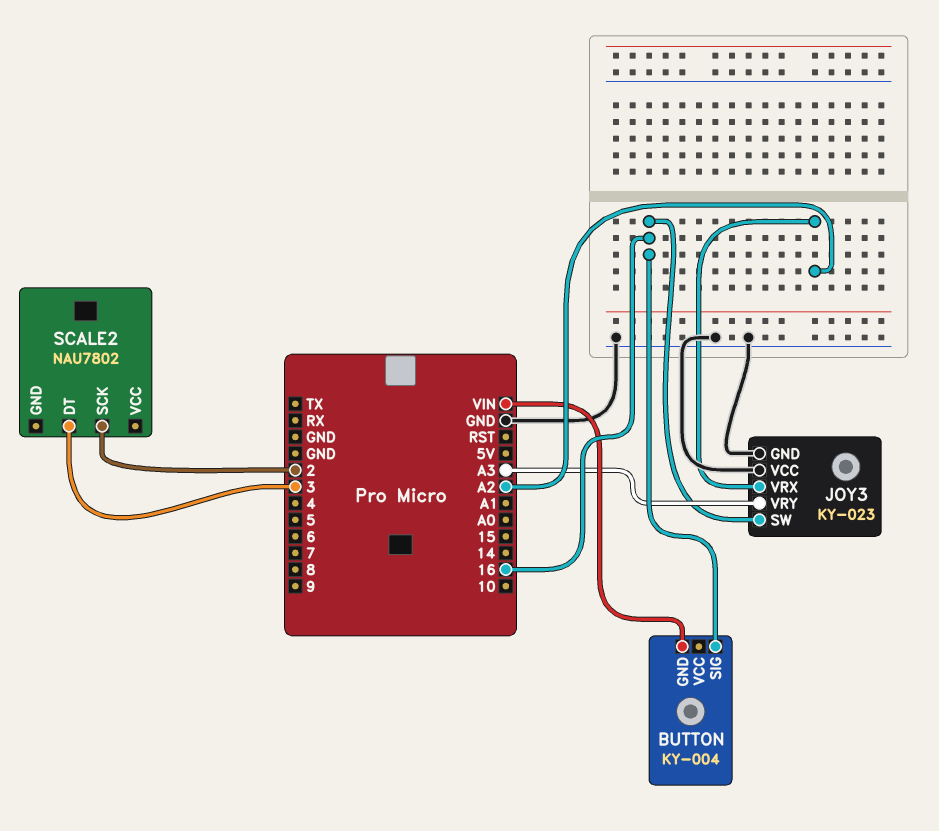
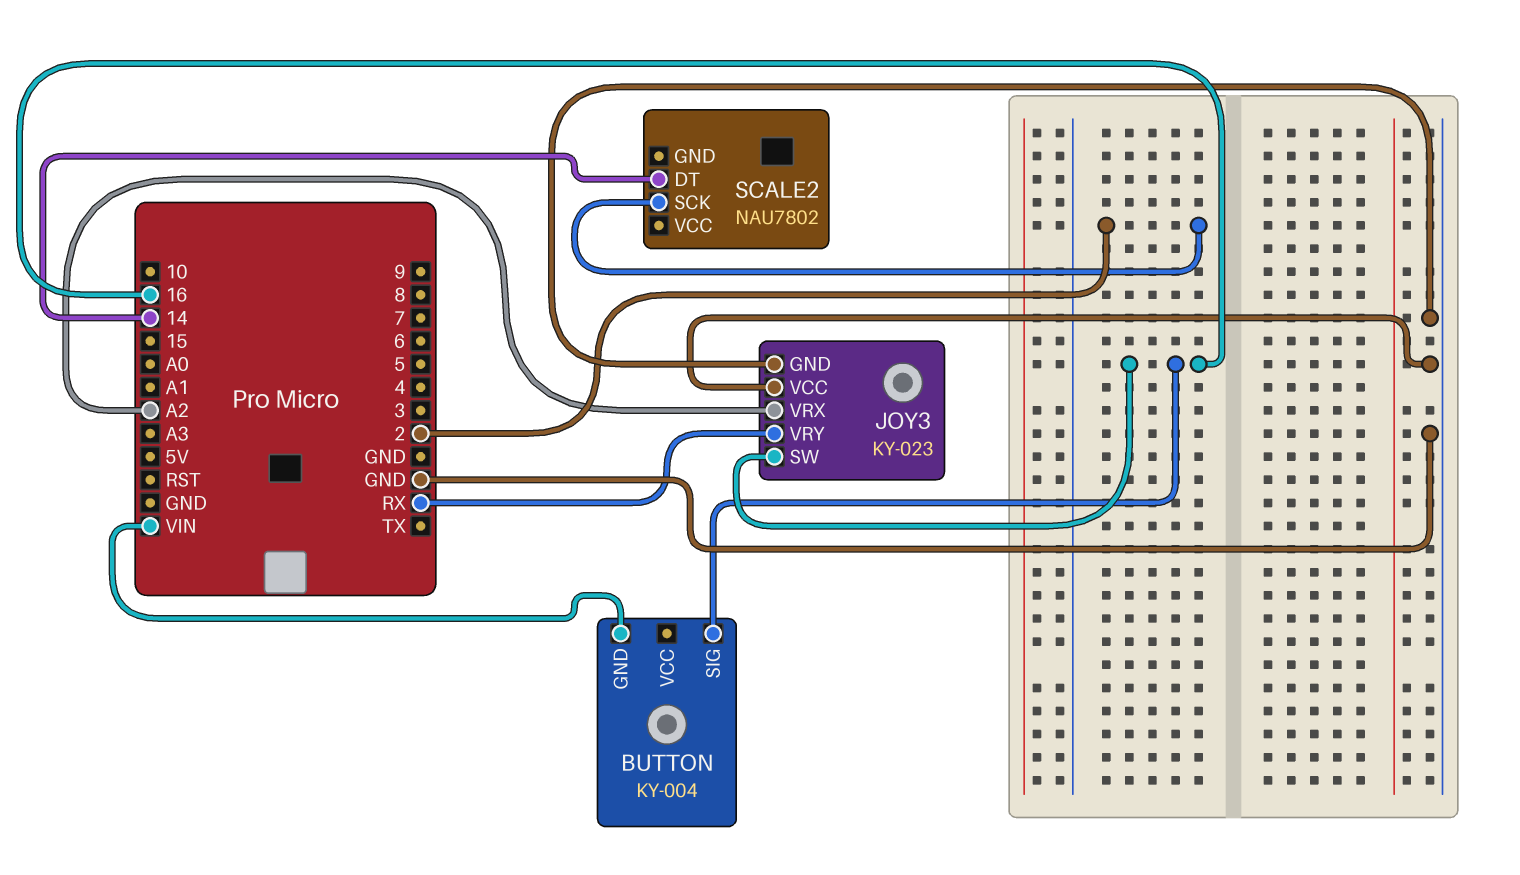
JOY3 pin VRY: A3 -> RX
SCALE2 pin DT: 3 -> 14

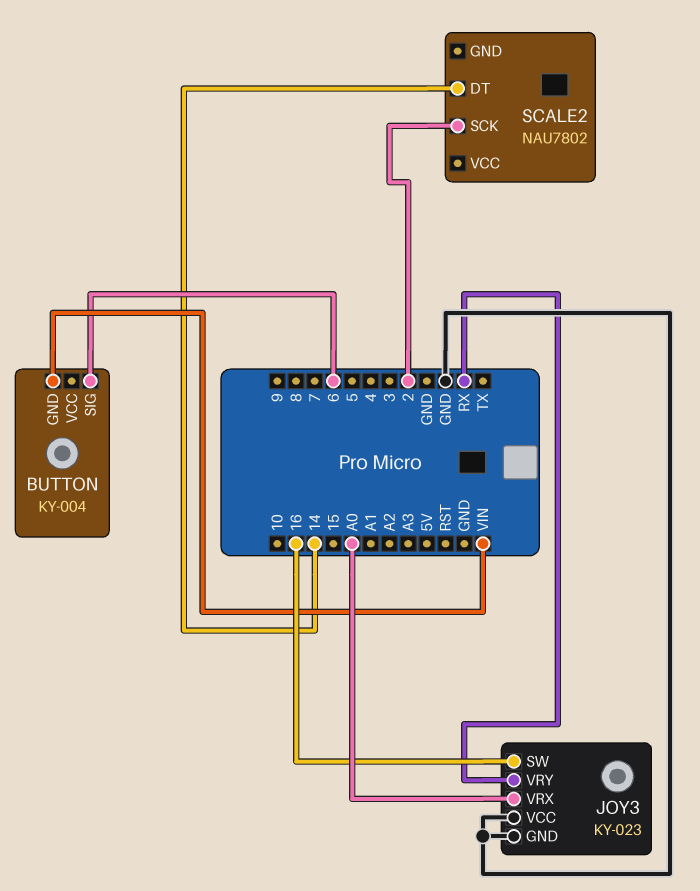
BUTTON pin SIG: 16 -> 6
JOY3 pin VRX: A2 -> A0

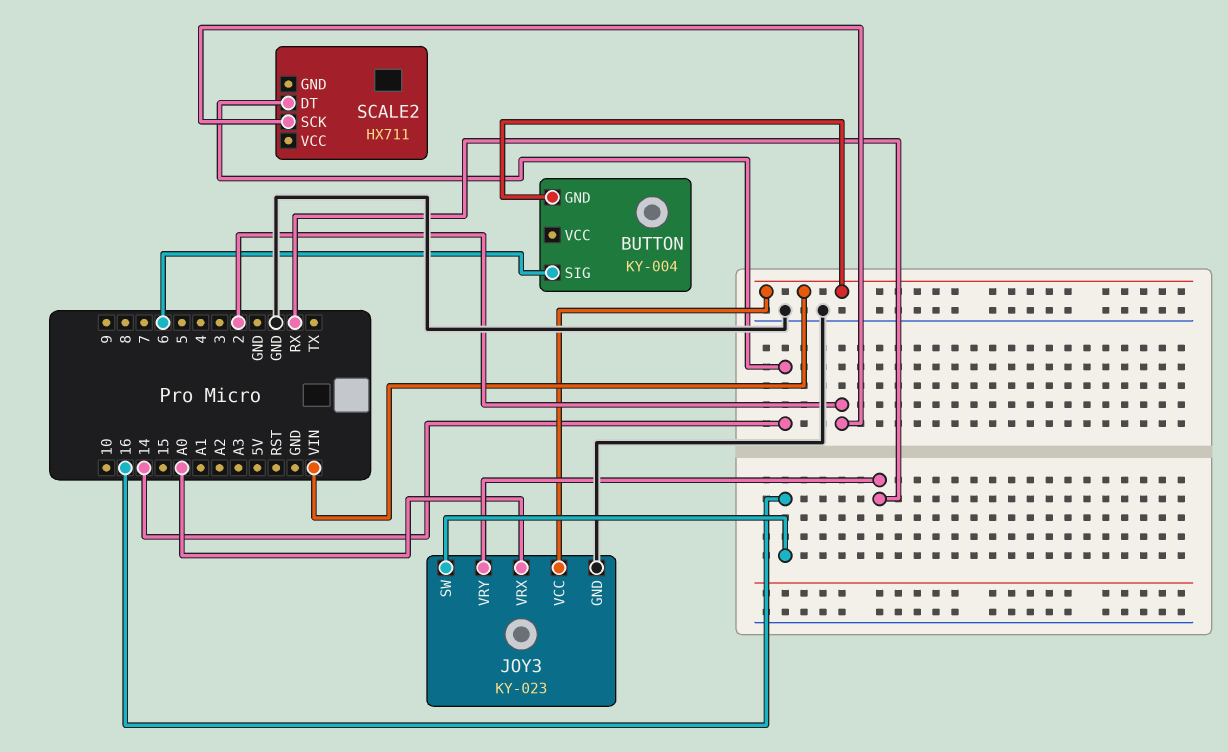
JOY3 pin VCC: GND -> VIN
SCALE2: NAU7802 -> HX711

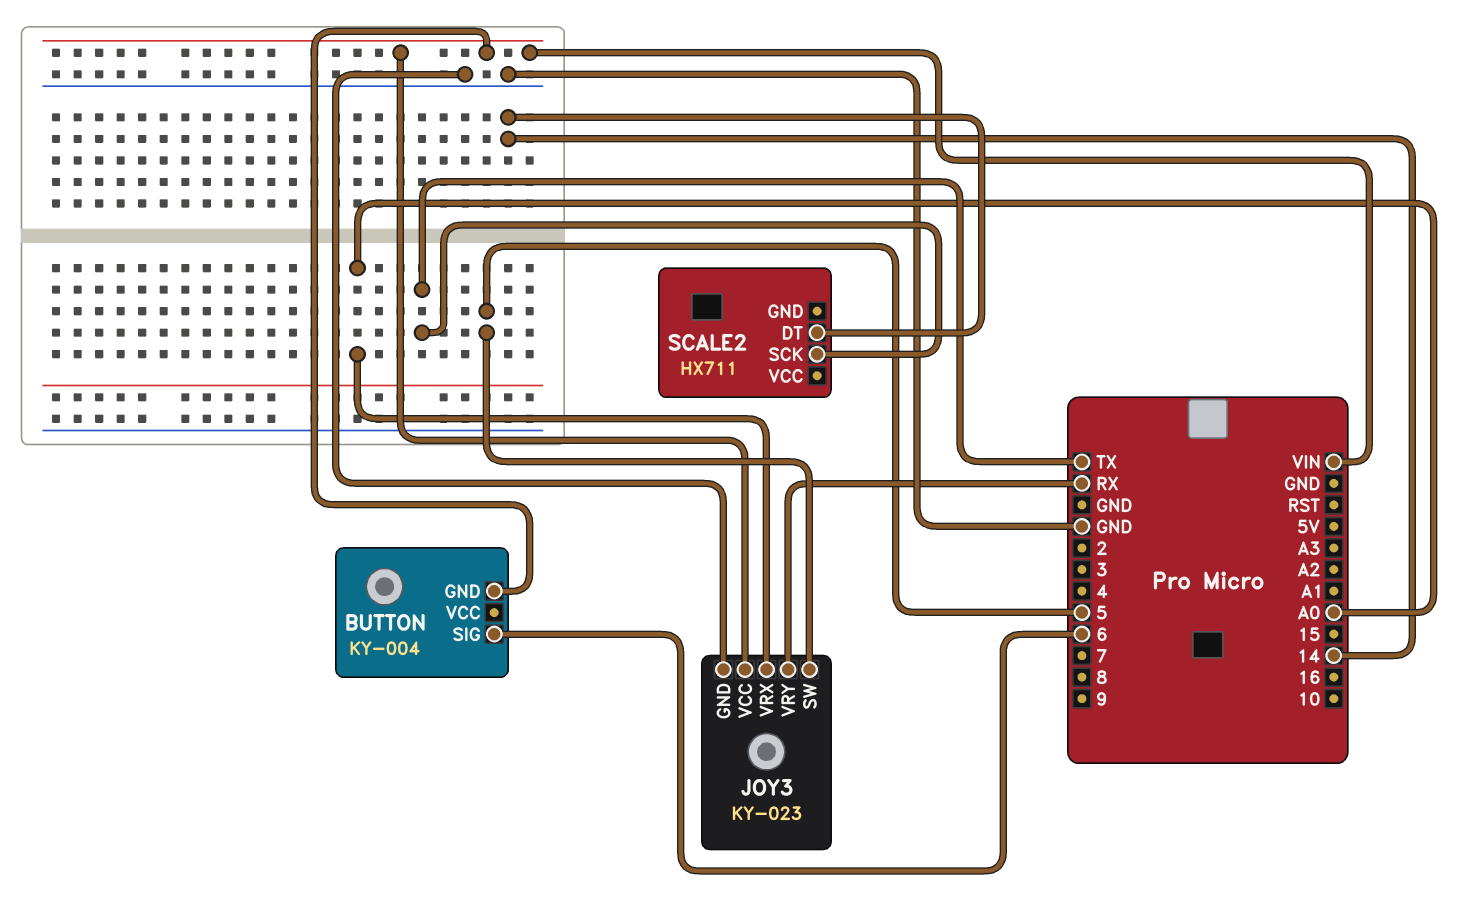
JOY3 pin SW: 16 -> 5
SCALE2 pin SCK: 2 -> TX

